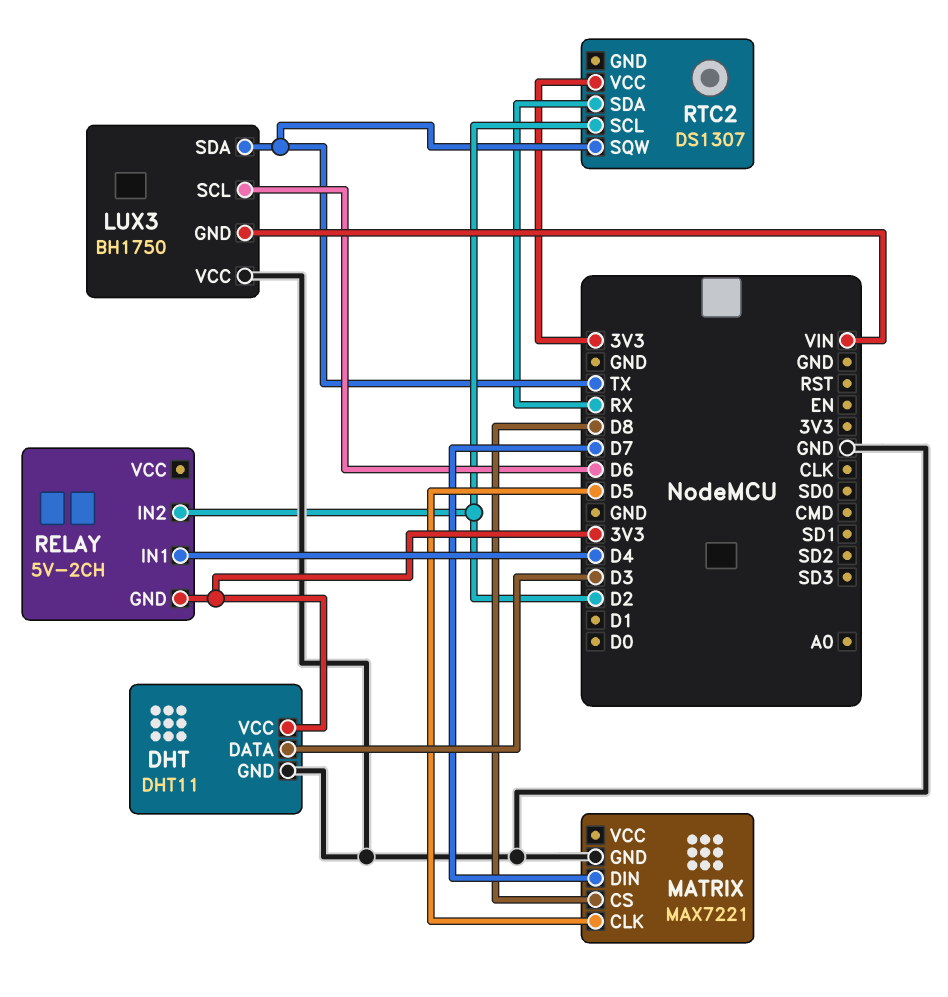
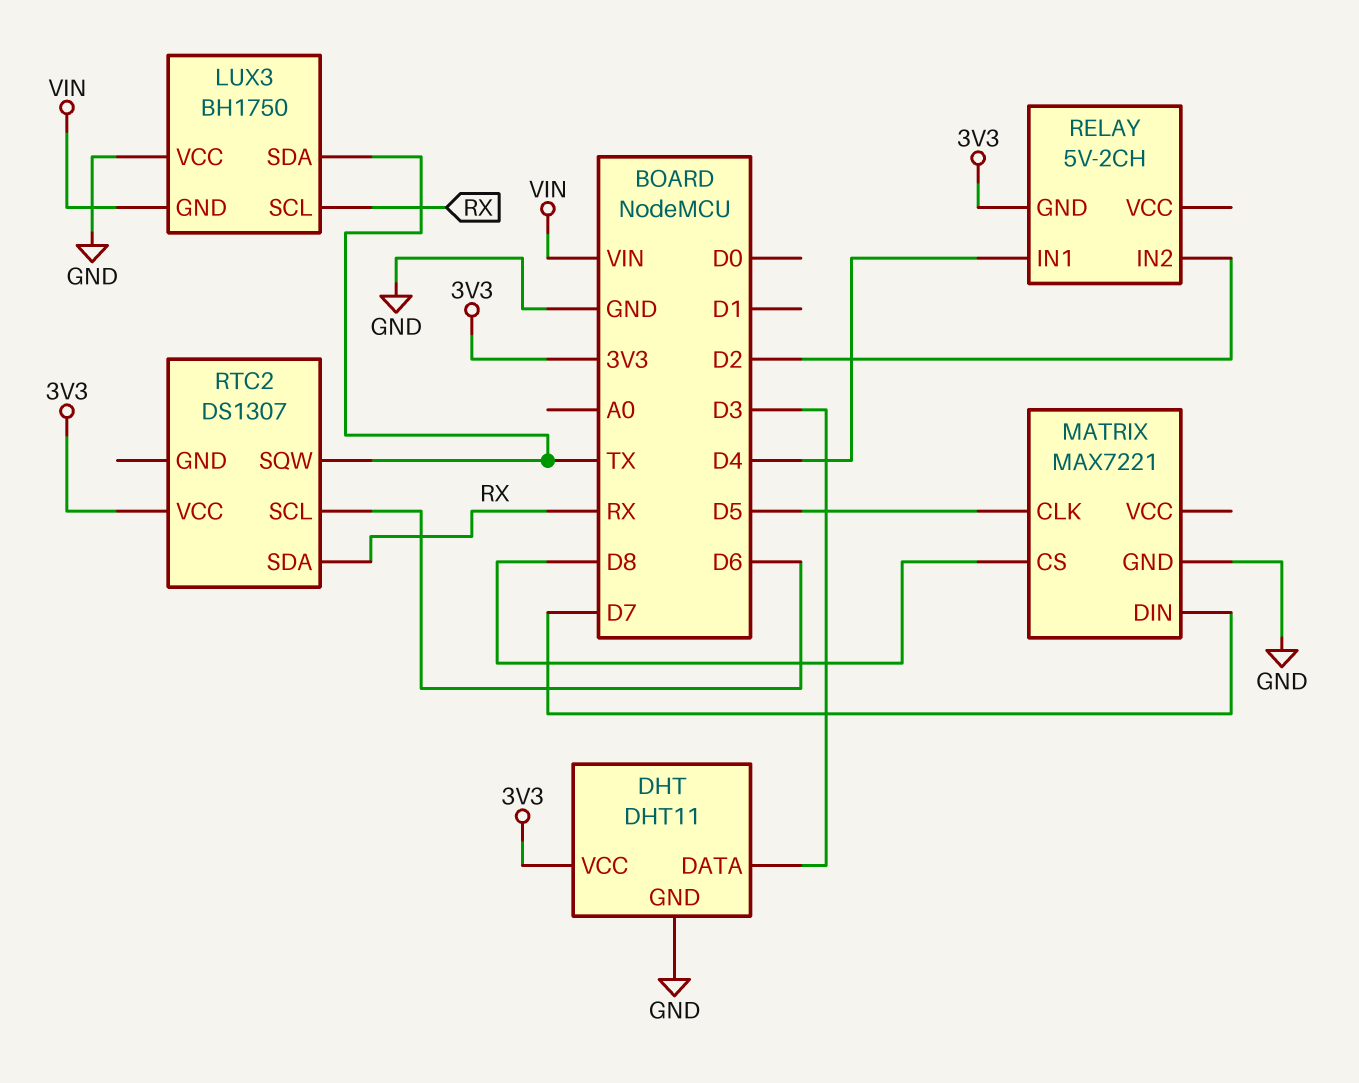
LUX3 pin SCL: D6 -> RX
RTC2 pin SCL: D2 -> D6

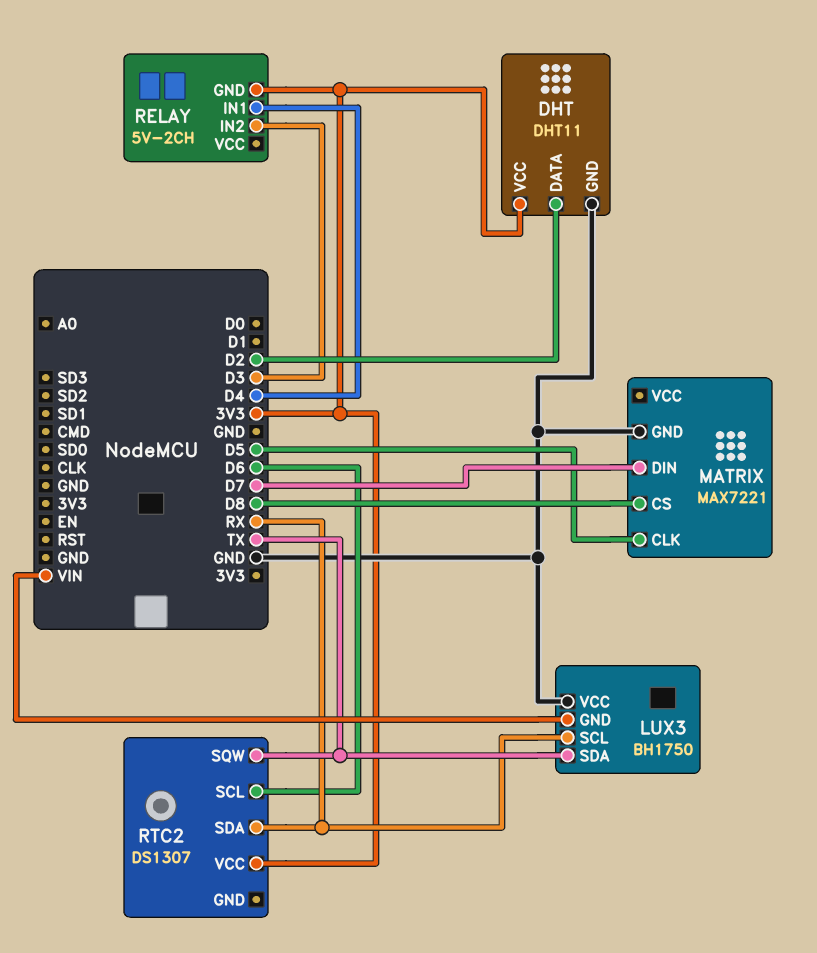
DHT pin DATA: D3 -> D2
RELAY pin IN2: D2 -> D3

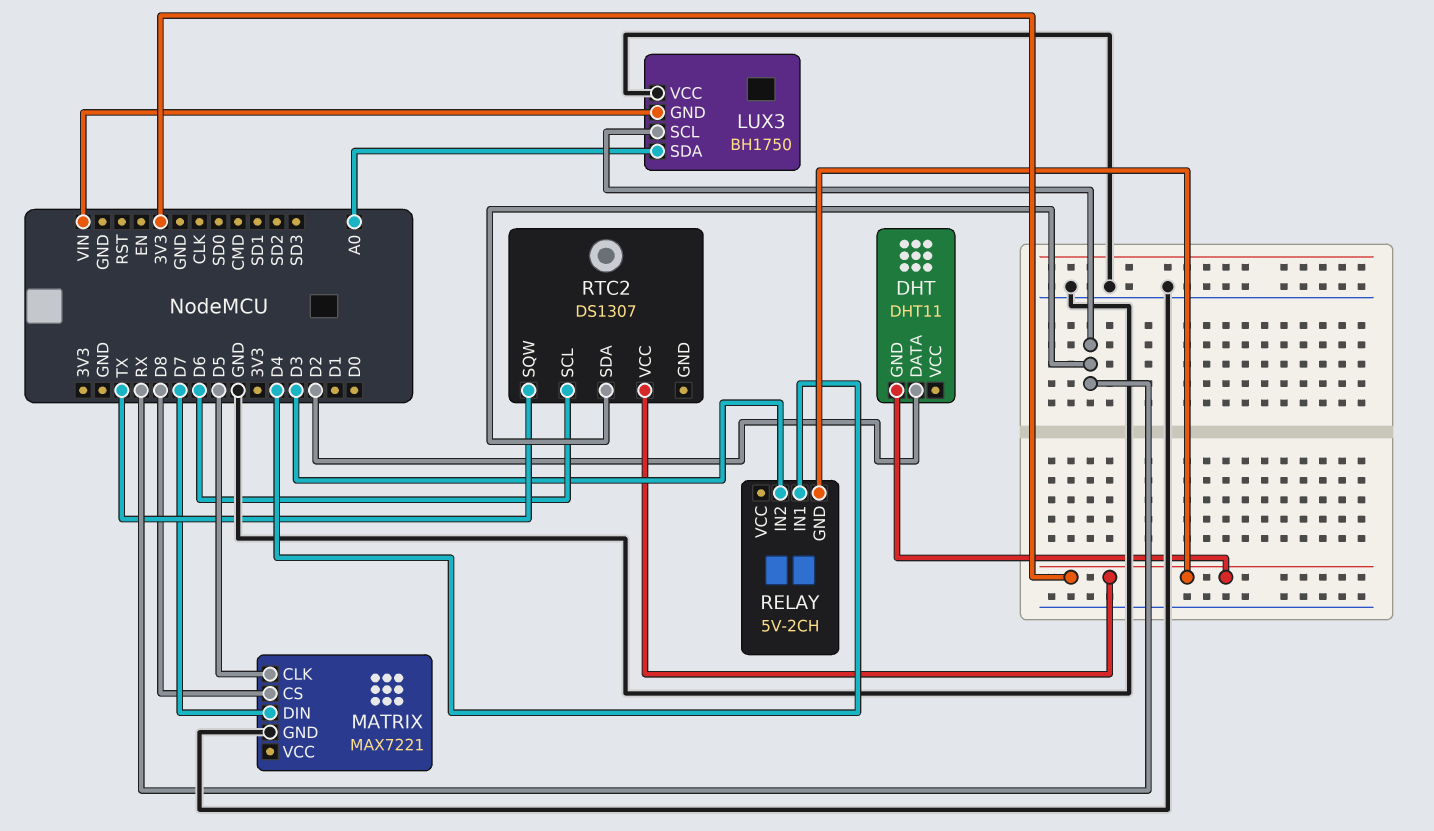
DHT pin GND: GND -> 3V3
DHT pin VCC: 3V3 -> none
LUX3 pin SDA: TX -> A0

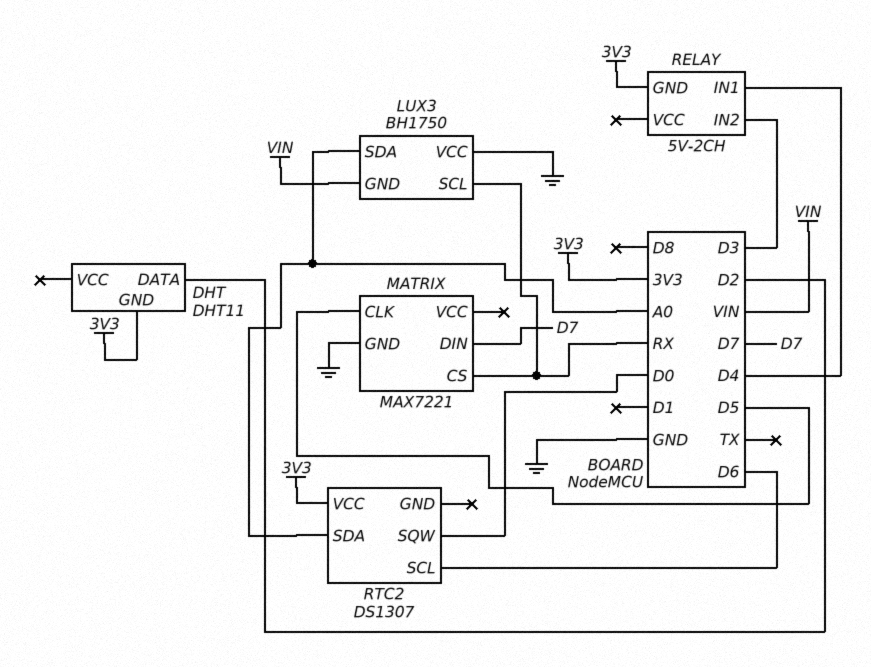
MATRIX pin CS: D8 -> RX
RTC2 pin SDA: RX -> A0
RTC2 pin SQW: TX -> D0

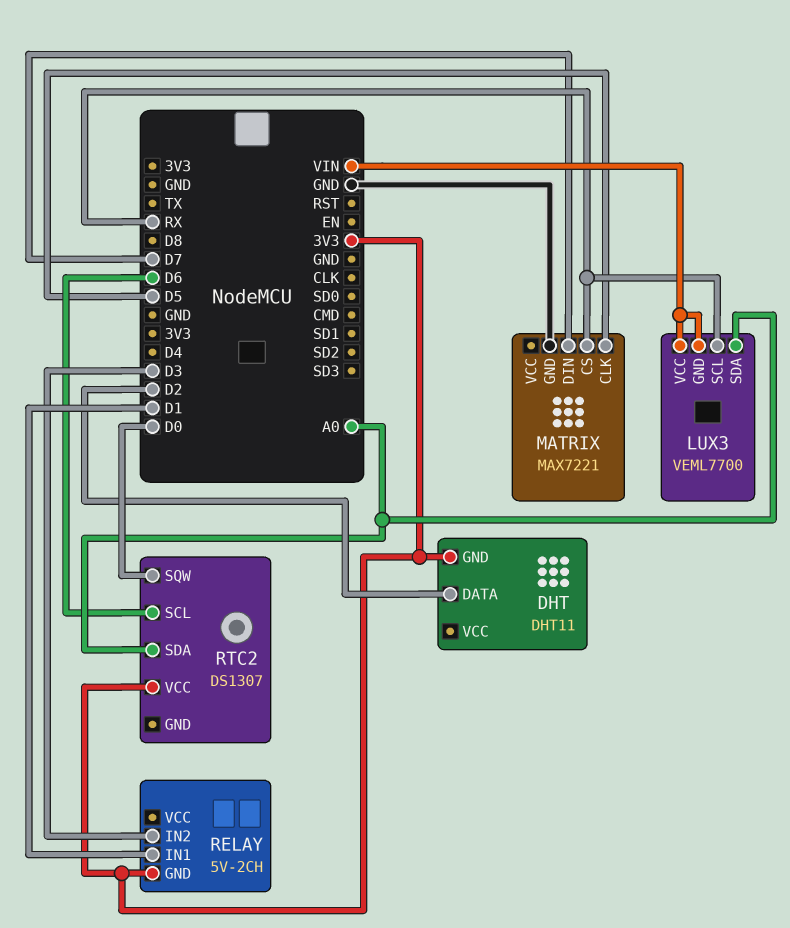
LUX3: BH1750 -> VEML7700
LUX3 pin VCC: GND -> VIN
RELAY pin IN1: D4 -> D1

